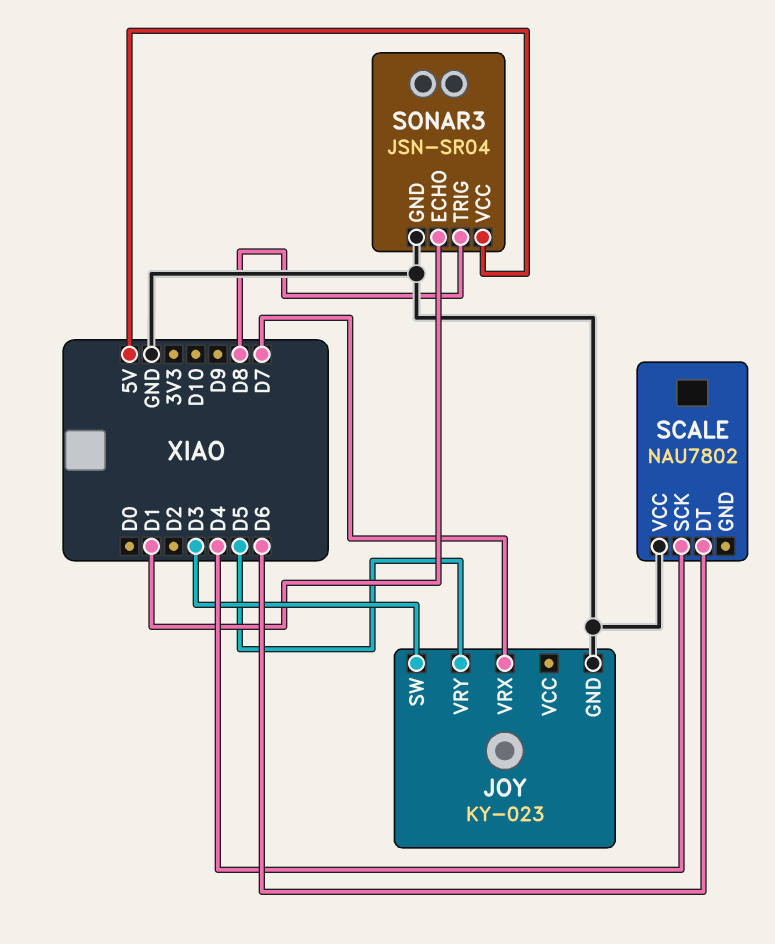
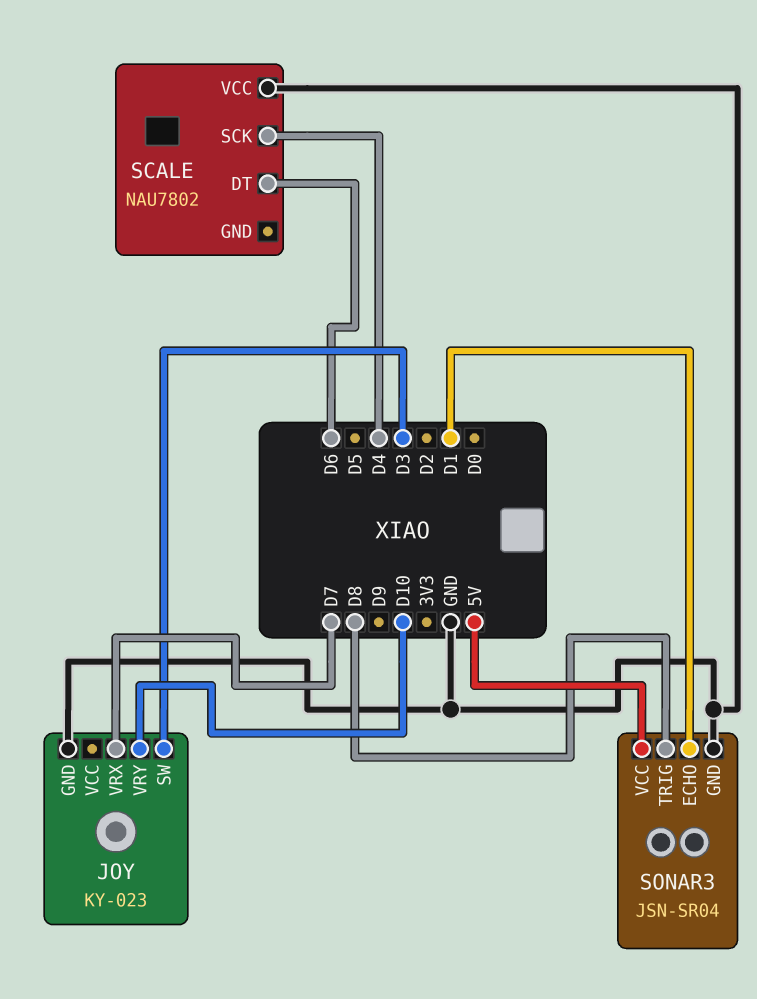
JOY pin VRY: D5 -> D10

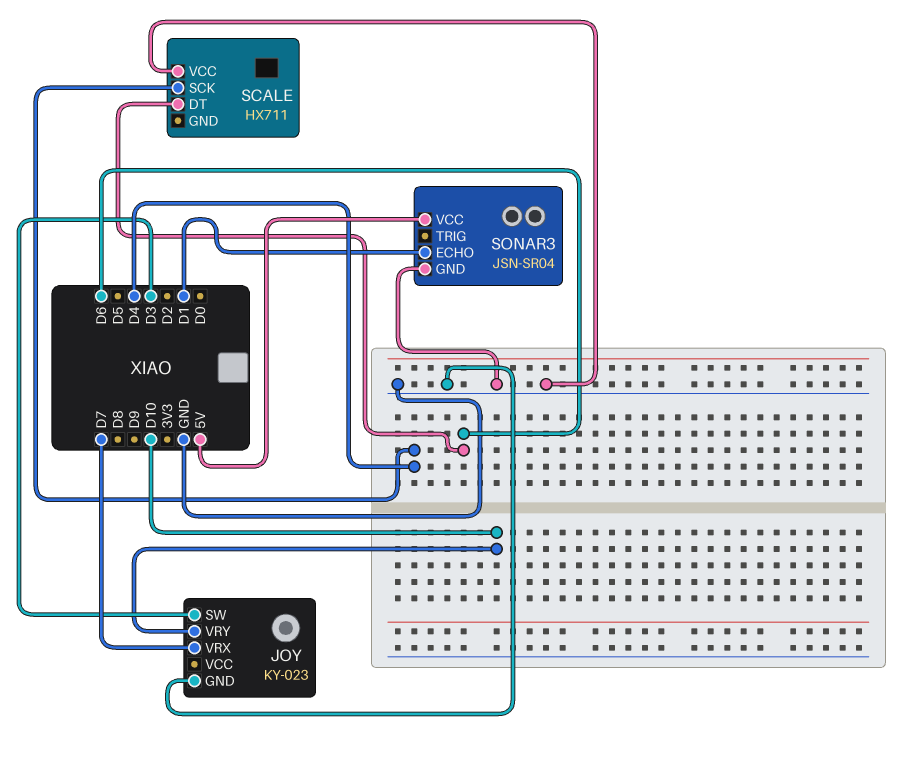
SCALE: NAU7802 -> HX711
SONAR3 pin TRIG: D8 -> none

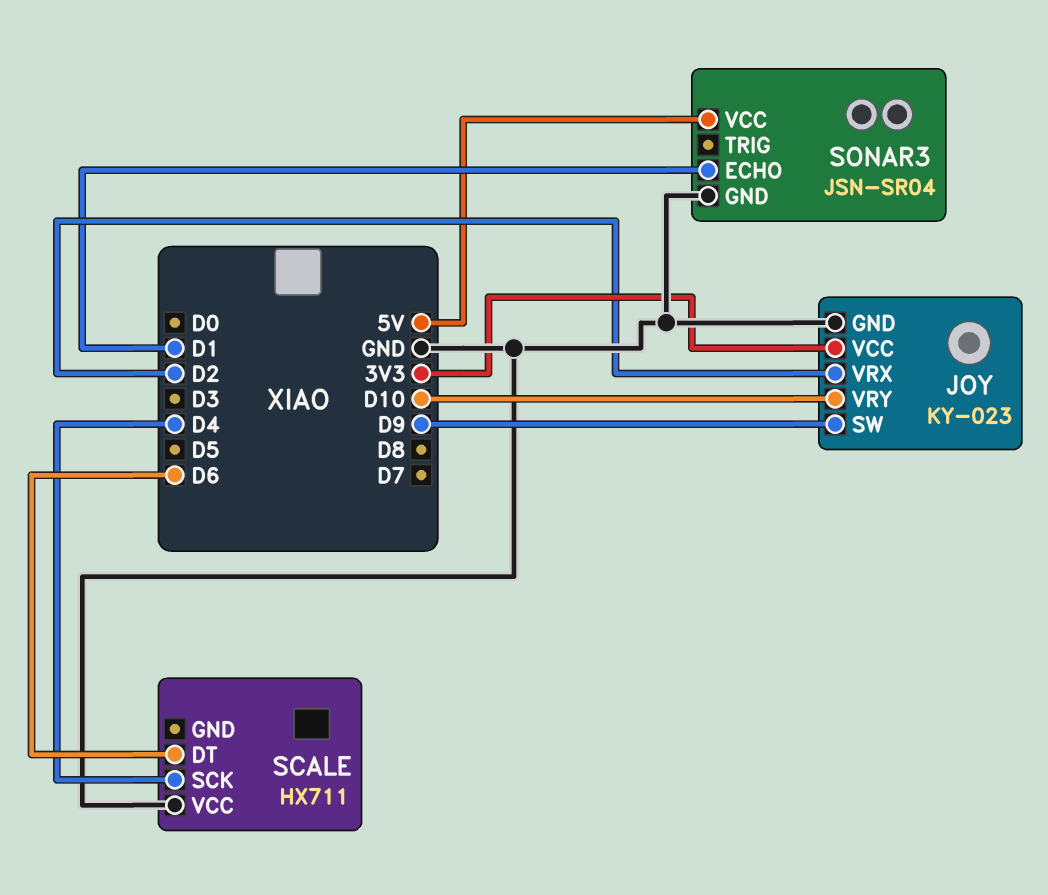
JOY pin SW: D3 -> D9
JOY pin VCC: none -> 3V3
JOY pin VRX: D7 -> D2

